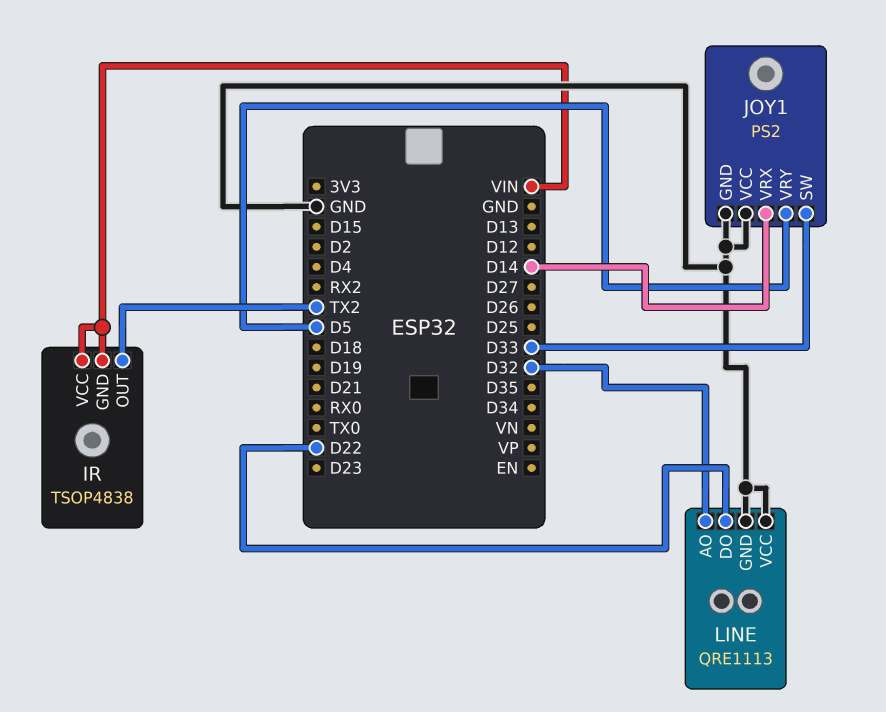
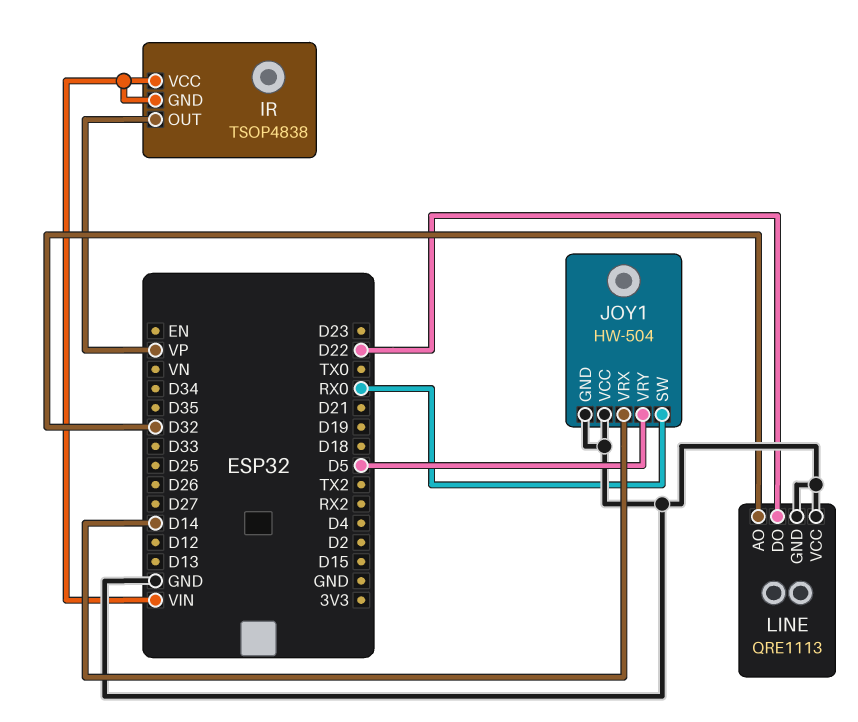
IR pin OUT: TX2 -> VP
JOY1: PS2 -> HW-504
JOY1 pin SW: D33 -> RX0

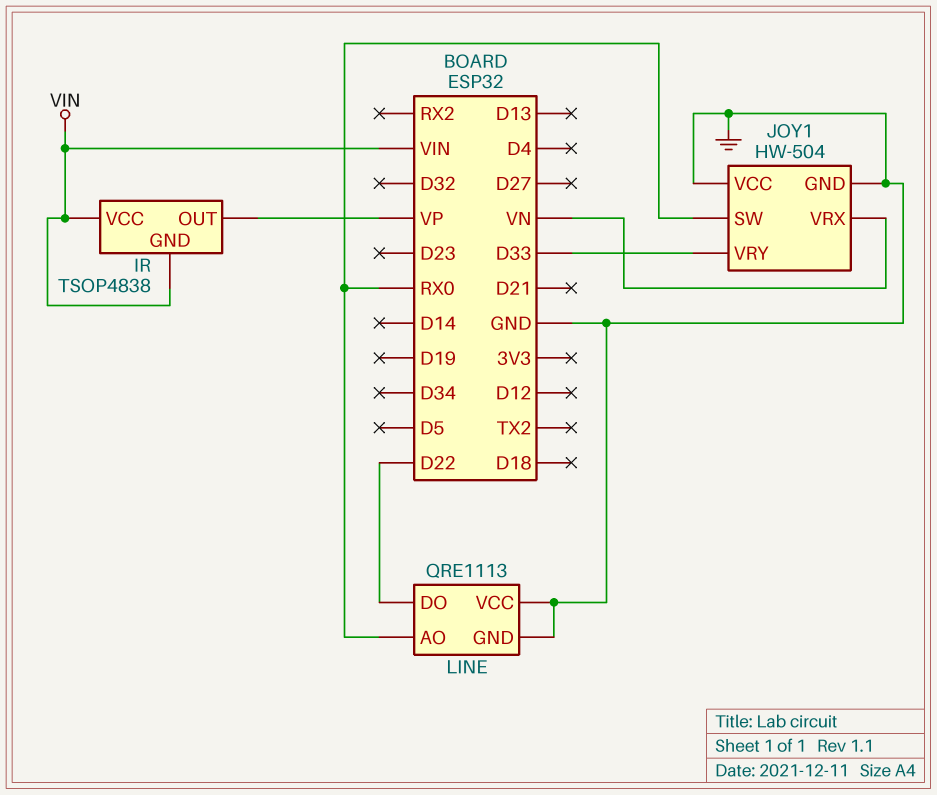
JOY1 pin VRX: D14 -> VN
JOY1 pin VRY: D5 -> D33
LINE pin AO: D32 -> RX0

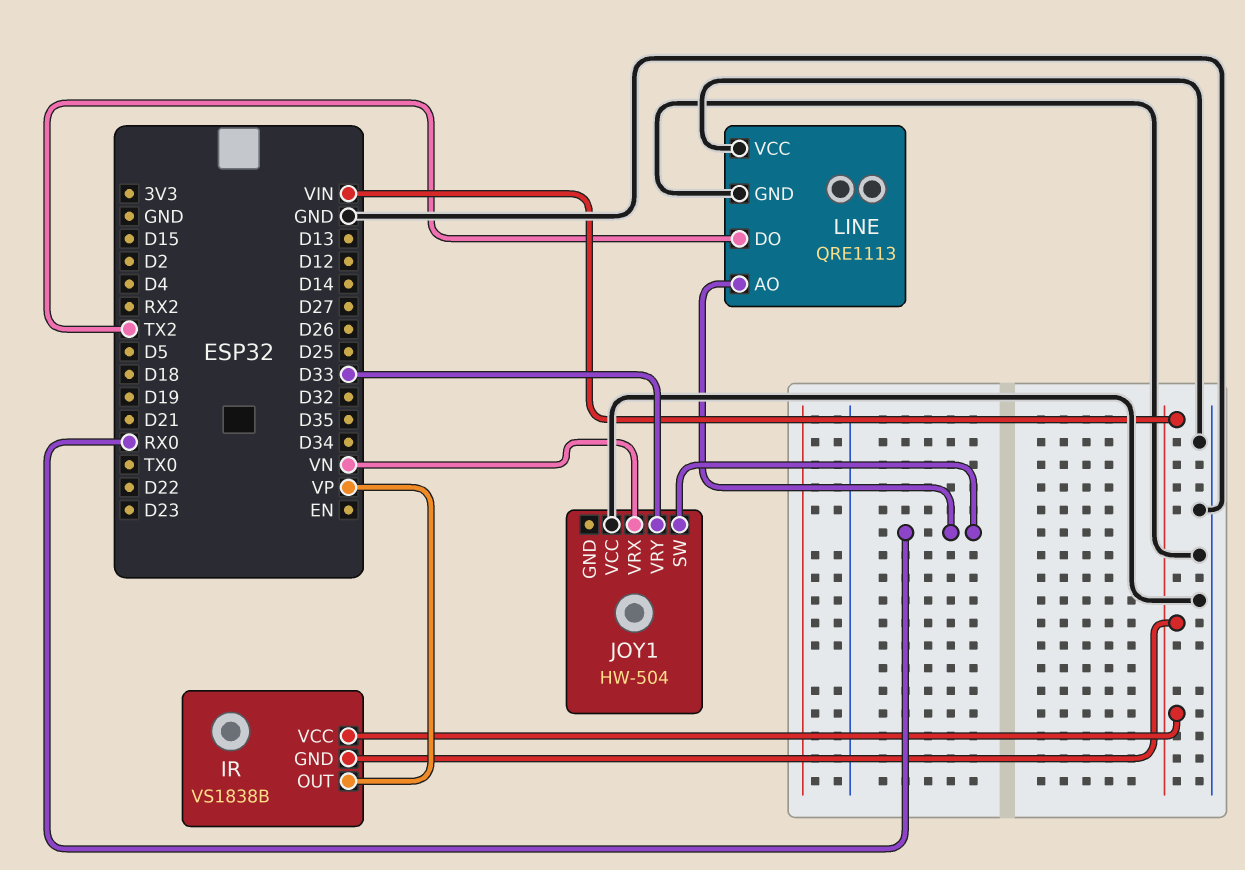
IR: TSOP4838 -> VS1838B
JOY1 pin GND: GND -> none
LINE pin DO: D22 -> TX2

